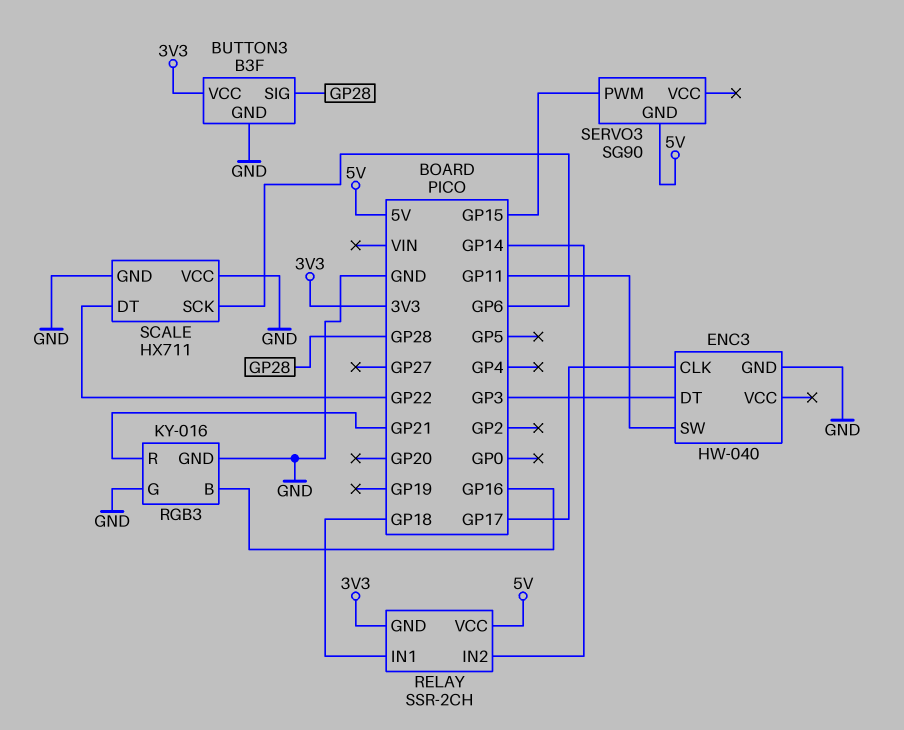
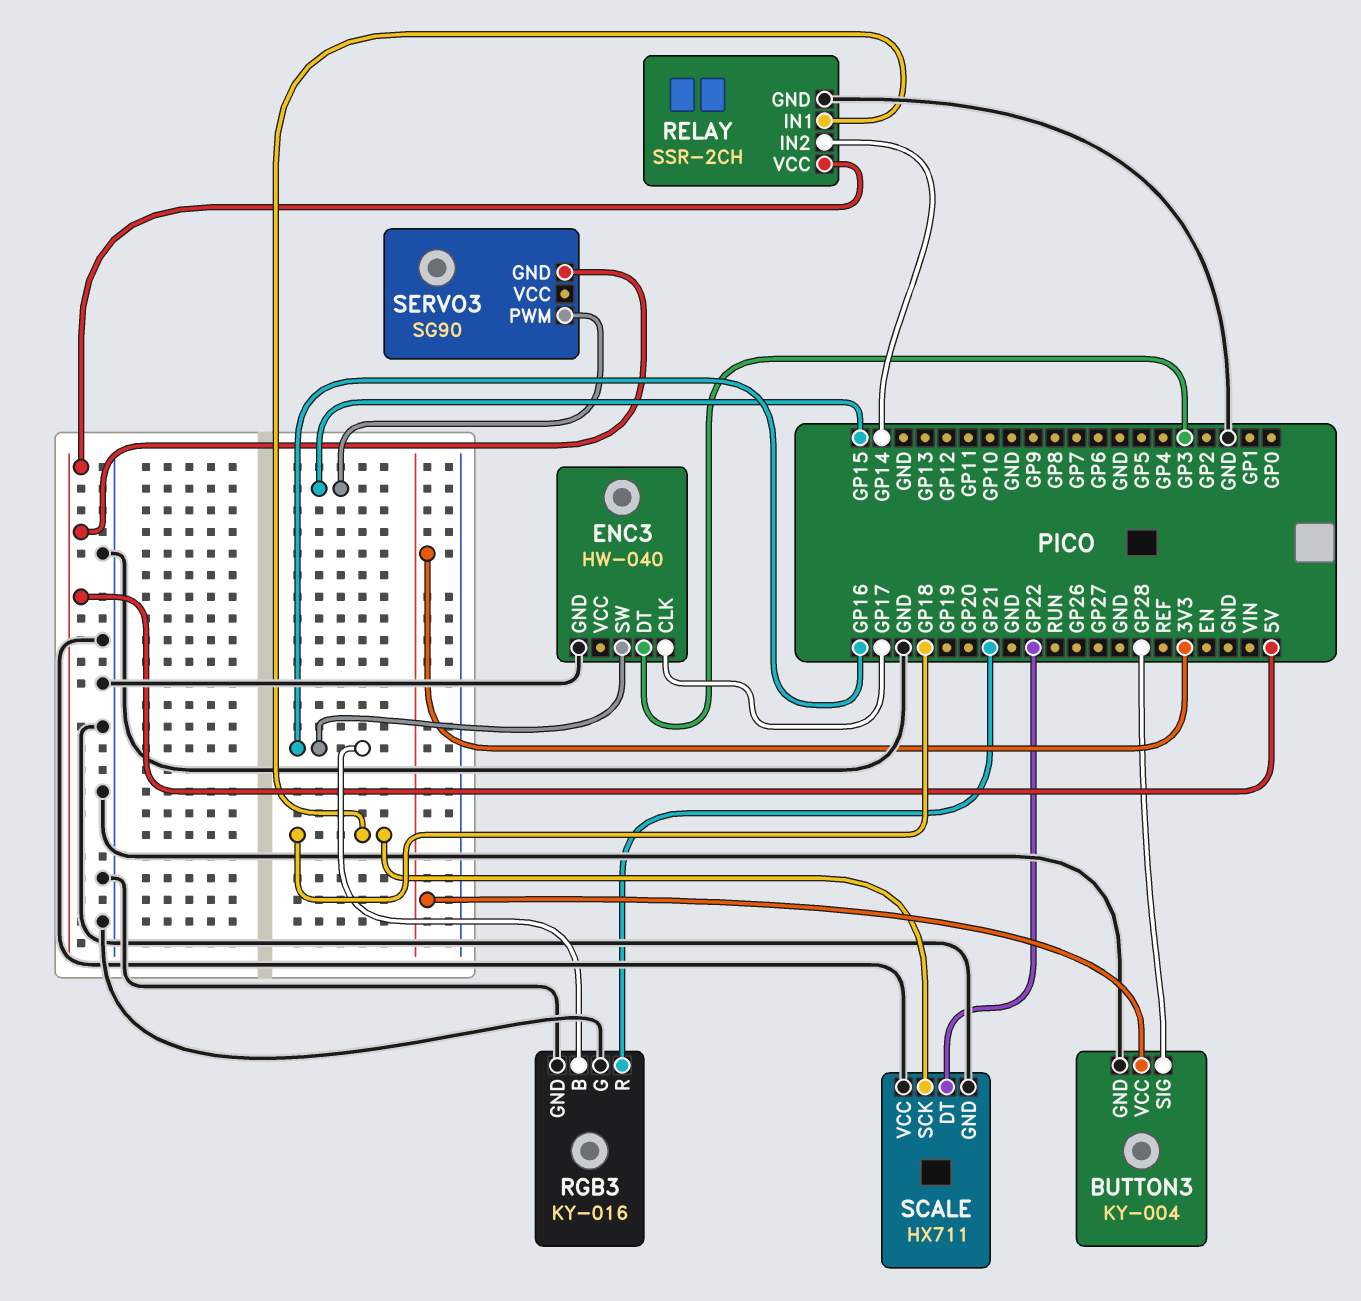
BUTTON3: B3F -> KY-004
ENC3 pin SW: GP11 -> GP16
RELAY pin GND: 3V3 -> GND
SCALE pin SCK: GP6 -> GP18

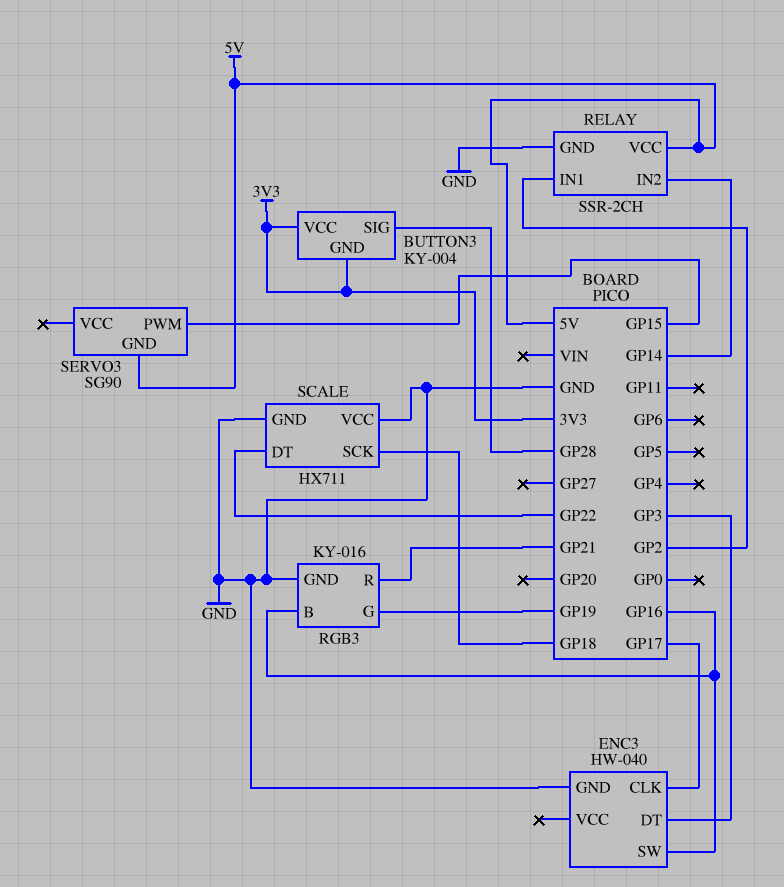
BUTTON3 pin GND: GND -> 3V3
RELAY pin IN1: GP18 -> GP2
RGB3 pin G: GND -> GP19

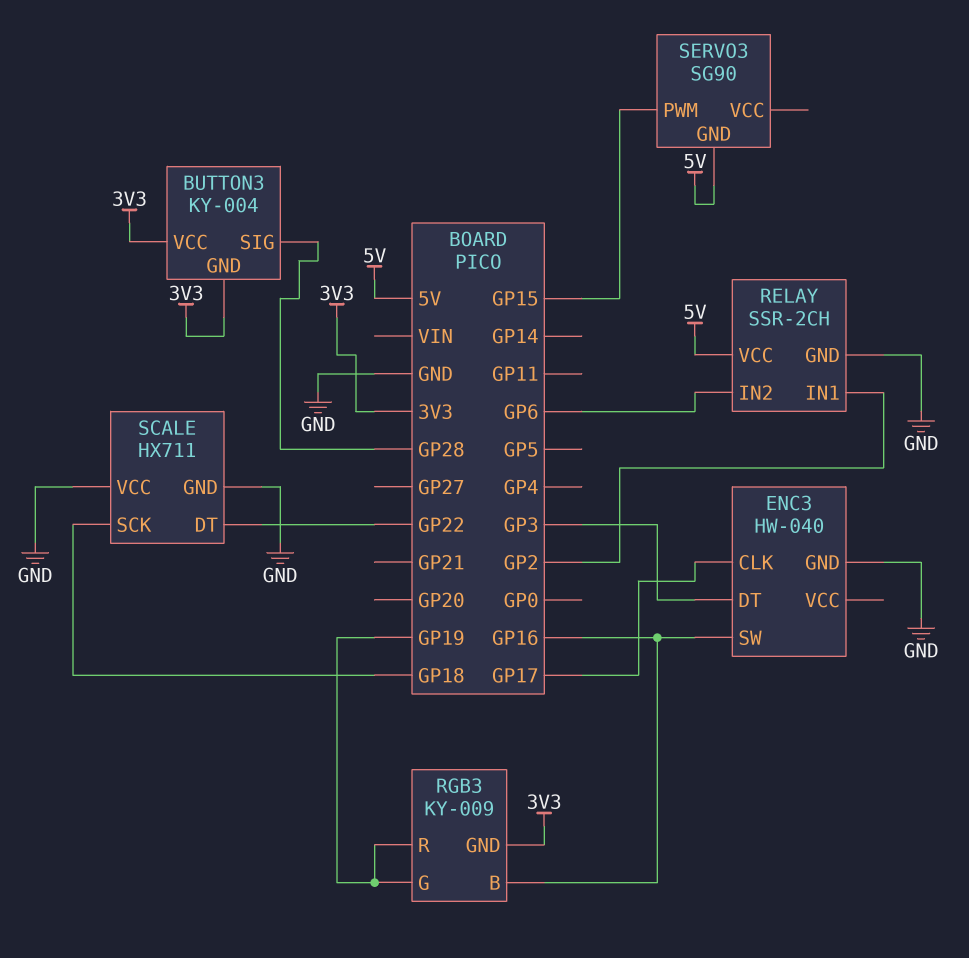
RELAY pin IN2: GP14 -> GP6
RGB3: KY-016 -> KY-009
RGB3 pin GND: GND -> 3V3
RGB3 pin R: GP21 -> GP19

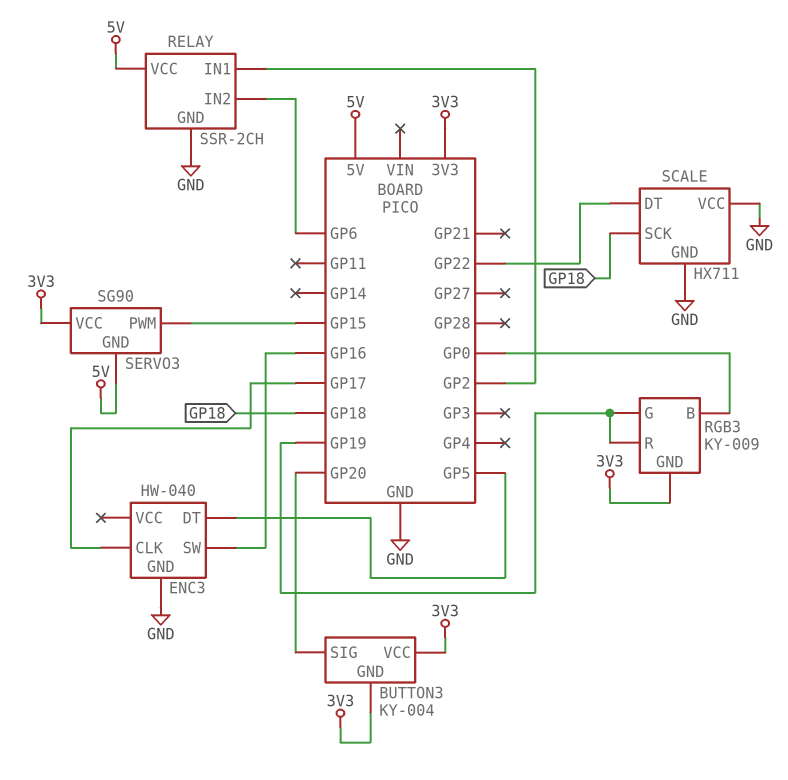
BUTTON3 pin SIG: GP28 -> GP20
ENC3 pin DT: GP3 -> GP5
RGB3 pin B: GP16 -> GP0
SERVO3 pin VCC: none -> 3V3

